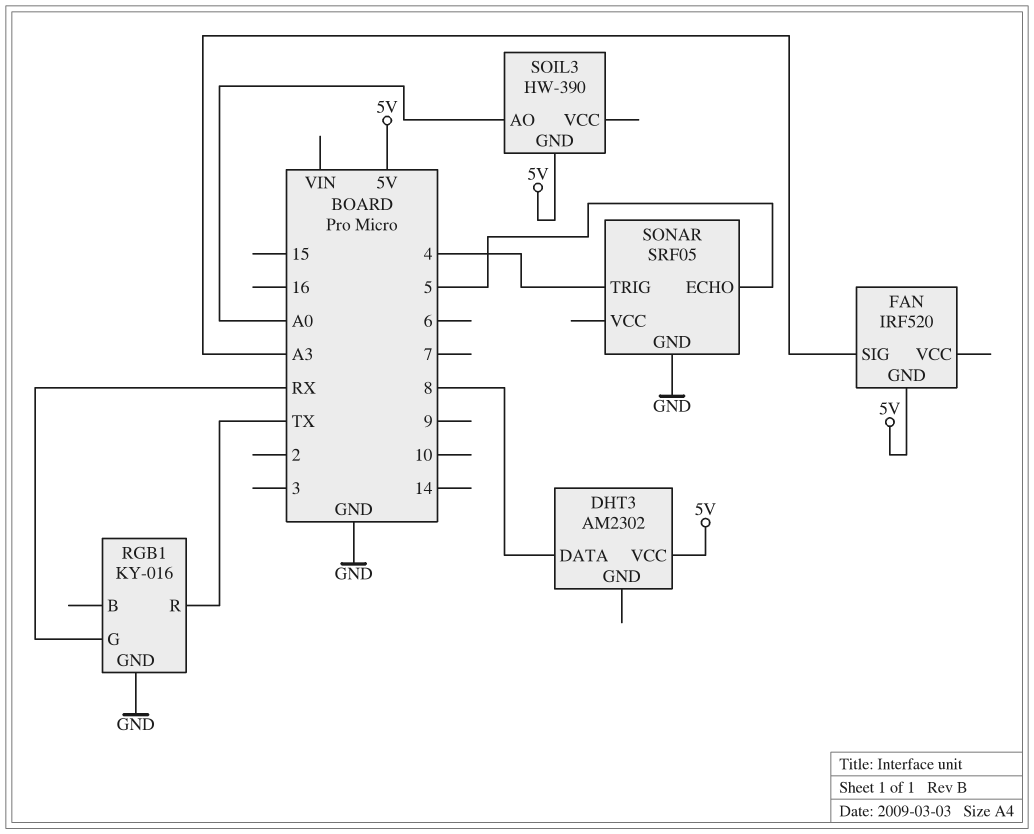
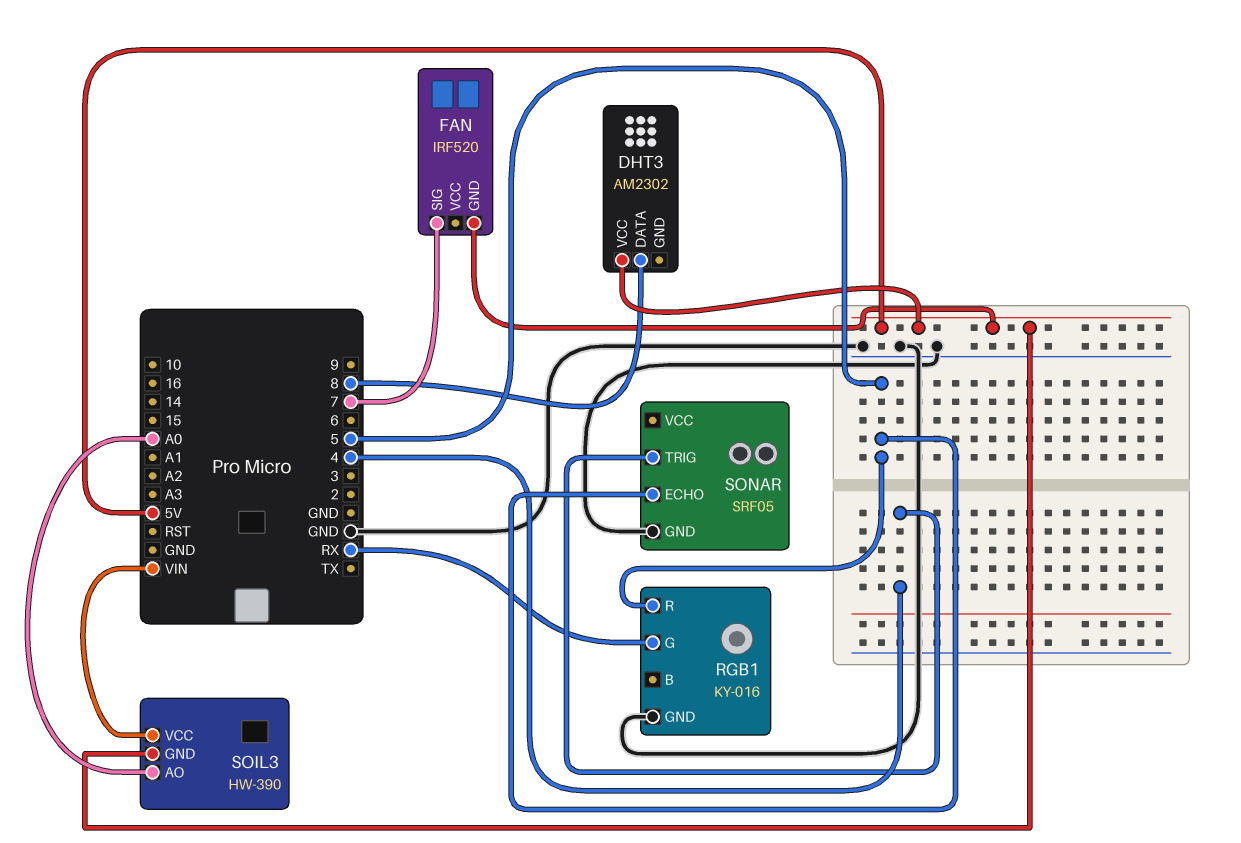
FAN pin SIG: A3 -> 7
RGB1 pin R: TX -> 5
SOIL3 pin VCC: none -> VIN

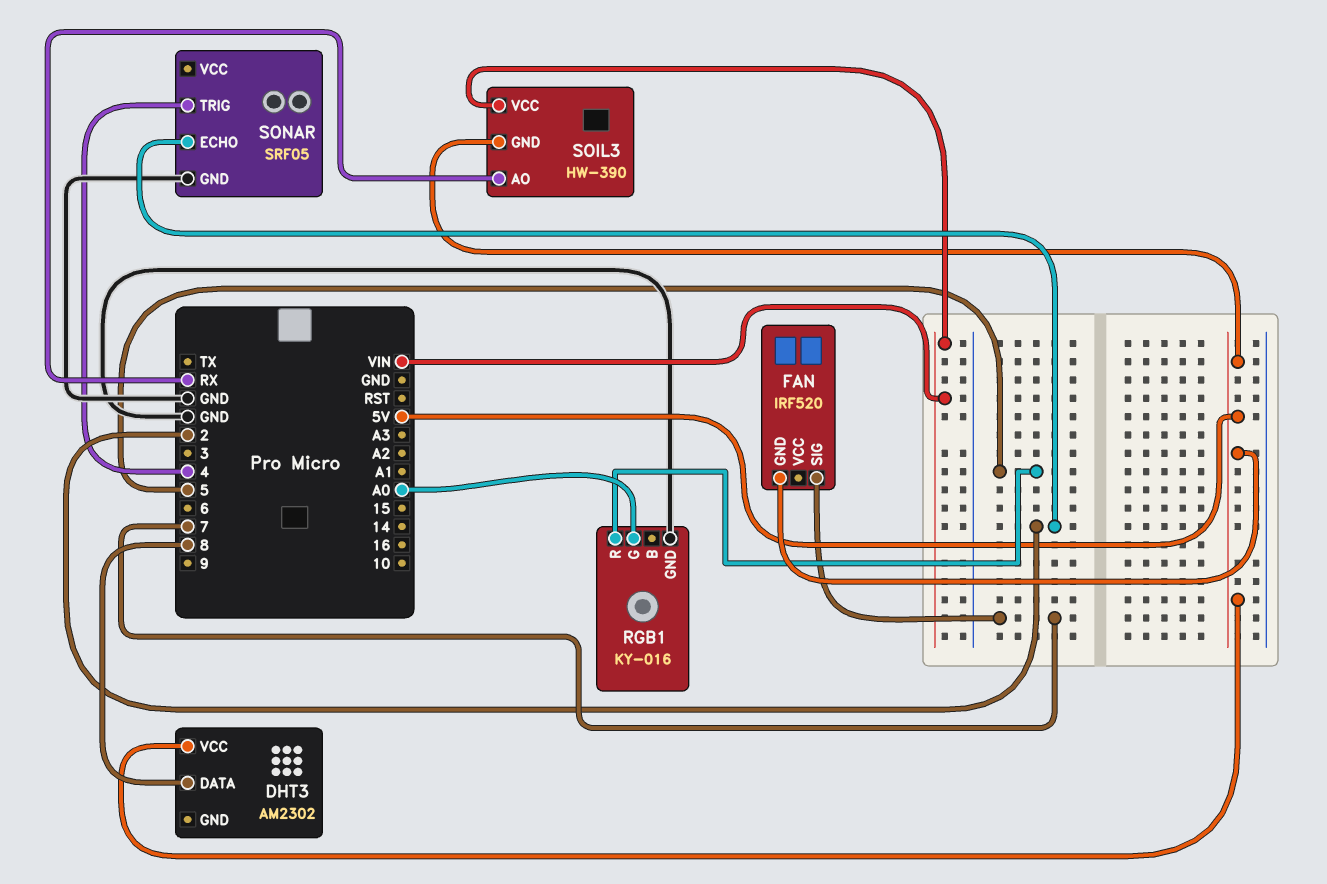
RGB1 pin G: RX -> A0
SOIL3 pin AO: A0 -> RX
SONAR pin ECHO: 5 -> 2

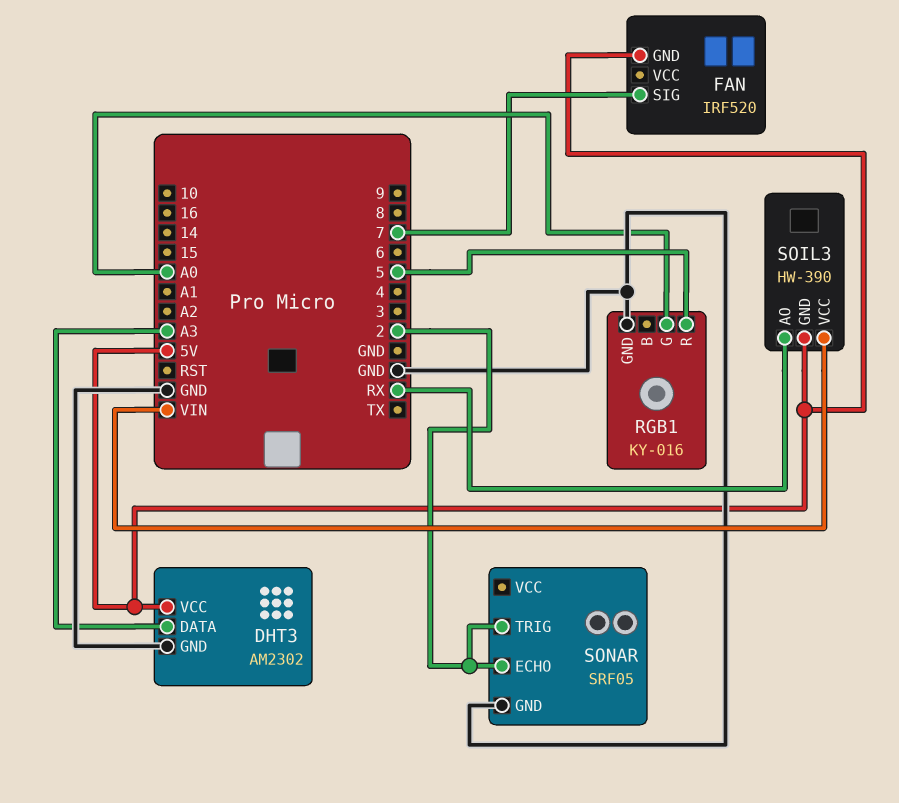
DHT3 pin DATA: 8 -> A3
DHT3 pin GND: none -> GND
SONAR pin TRIG: 4 -> 2

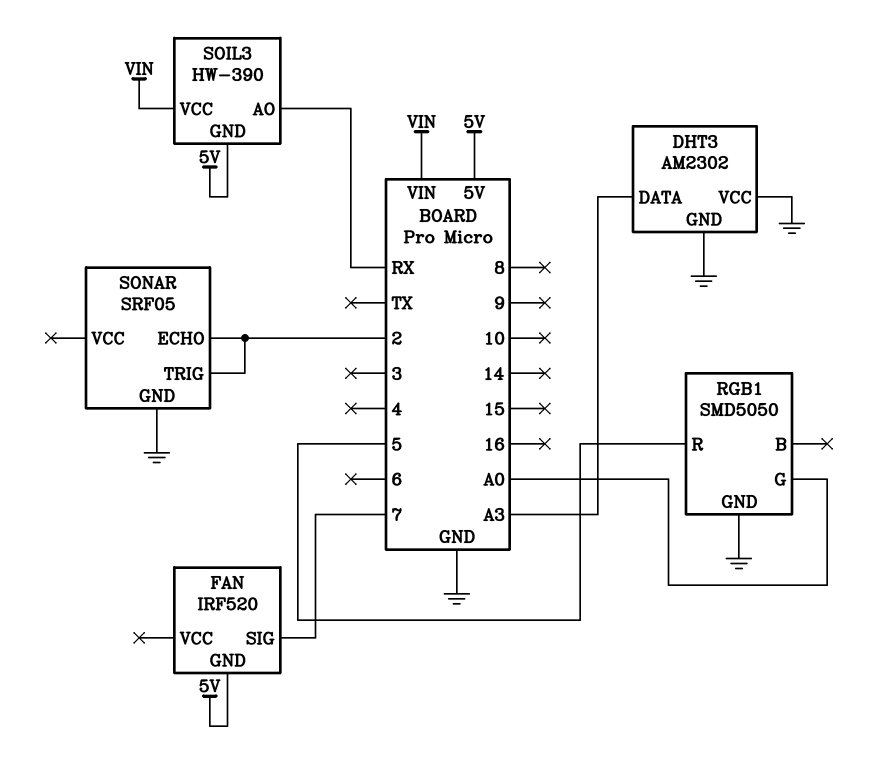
DHT3 pin VCC: 5V -> GND
RGB1: KY-016 -> SMD5050

